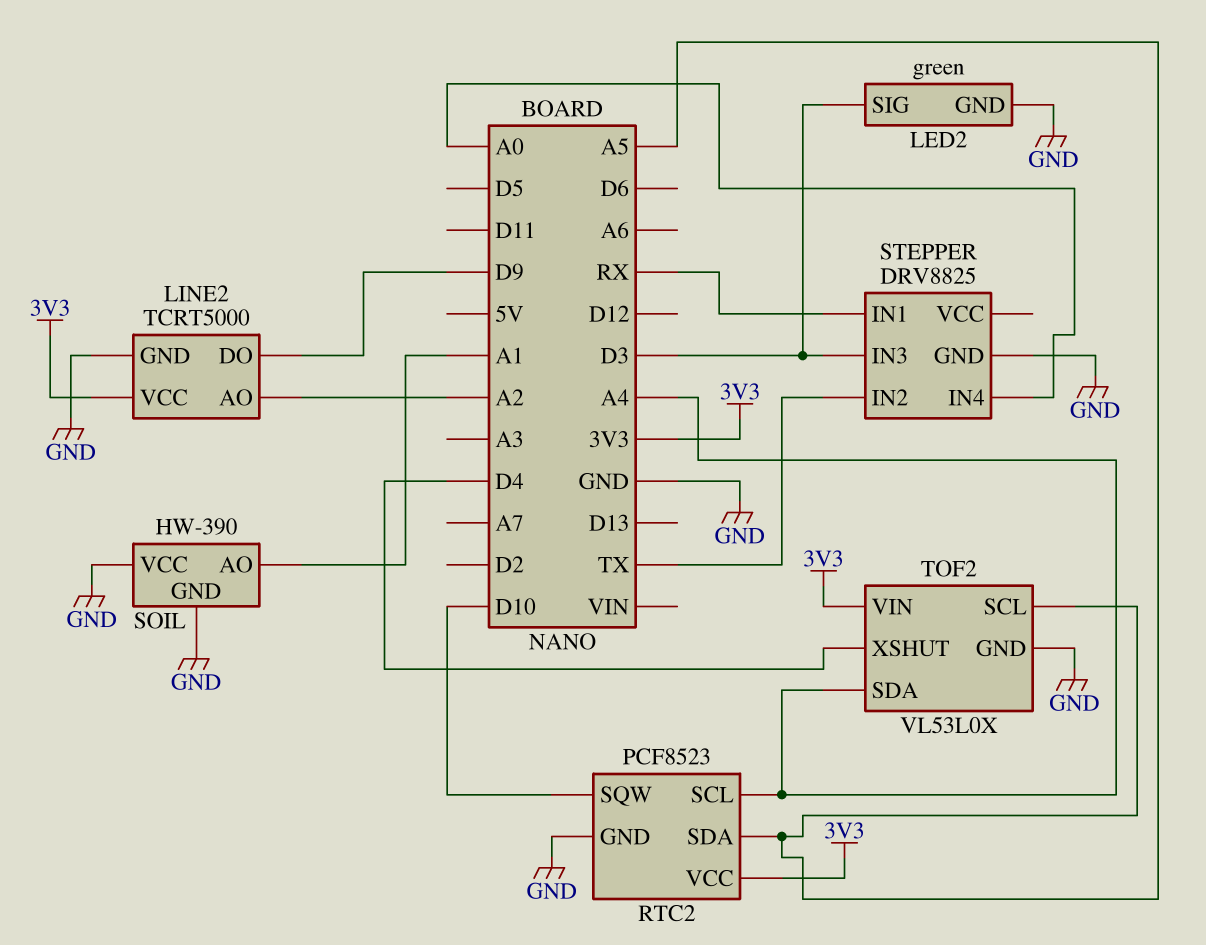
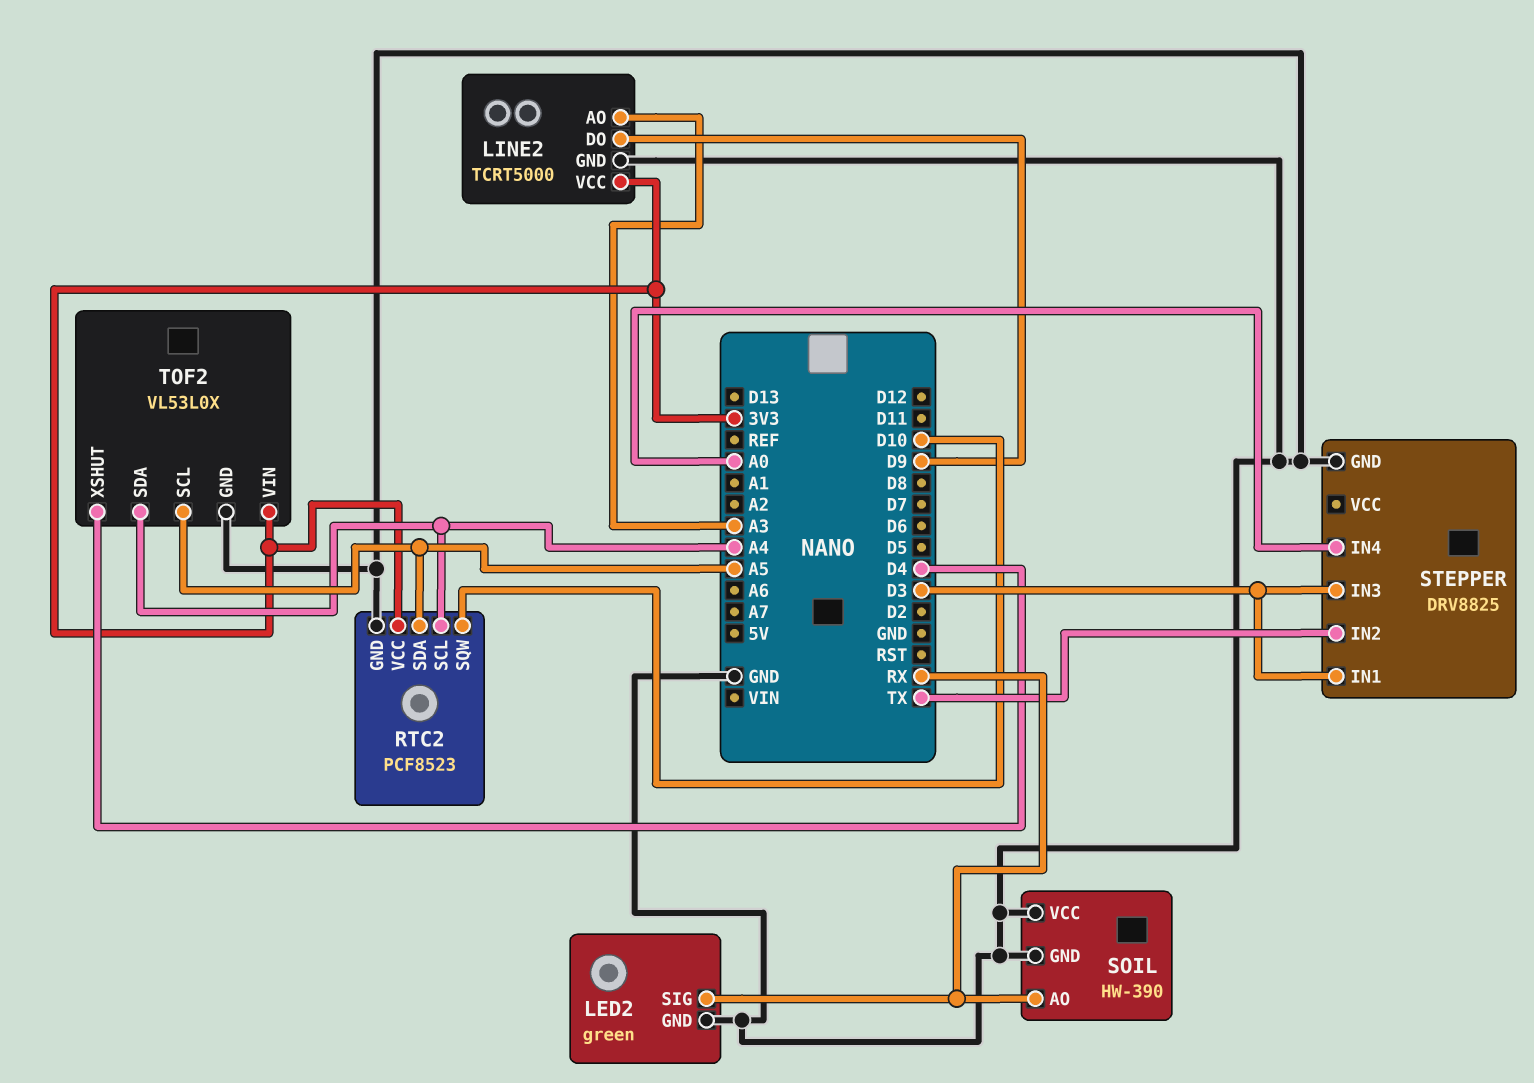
LED2 pin SIG: D3 -> RX
LINE2 pin AO: A2 -> A3
SOIL pin AO: A1 -> RX
STEPPER pin IN1: RX -> D3

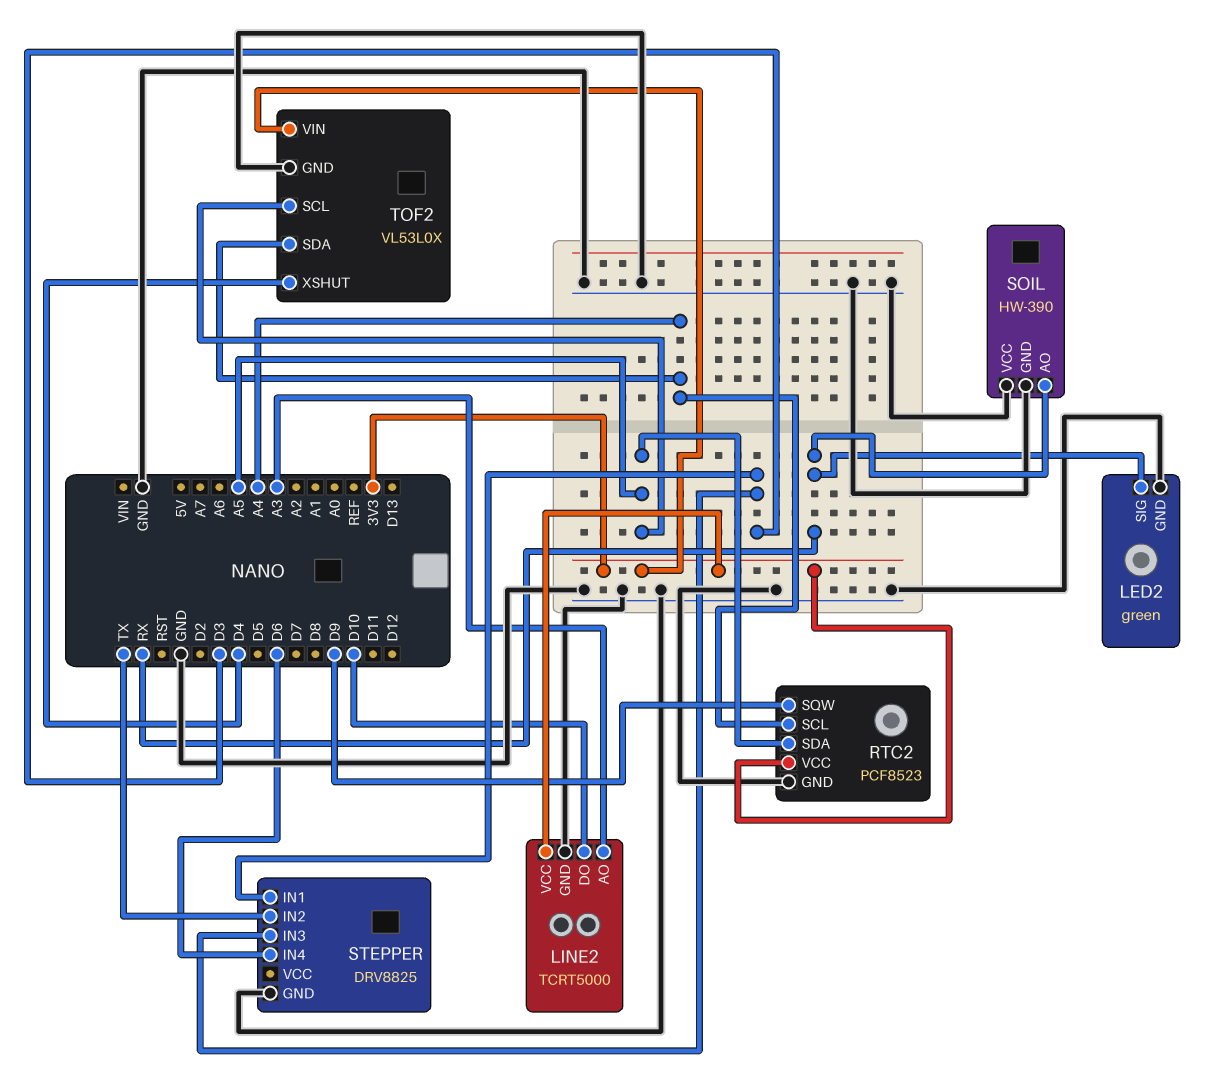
LINE2 pin DO: D9 -> D10
RTC2 pin SQW: D10 -> D9
STEPPER pin IN4: A0 -> D6

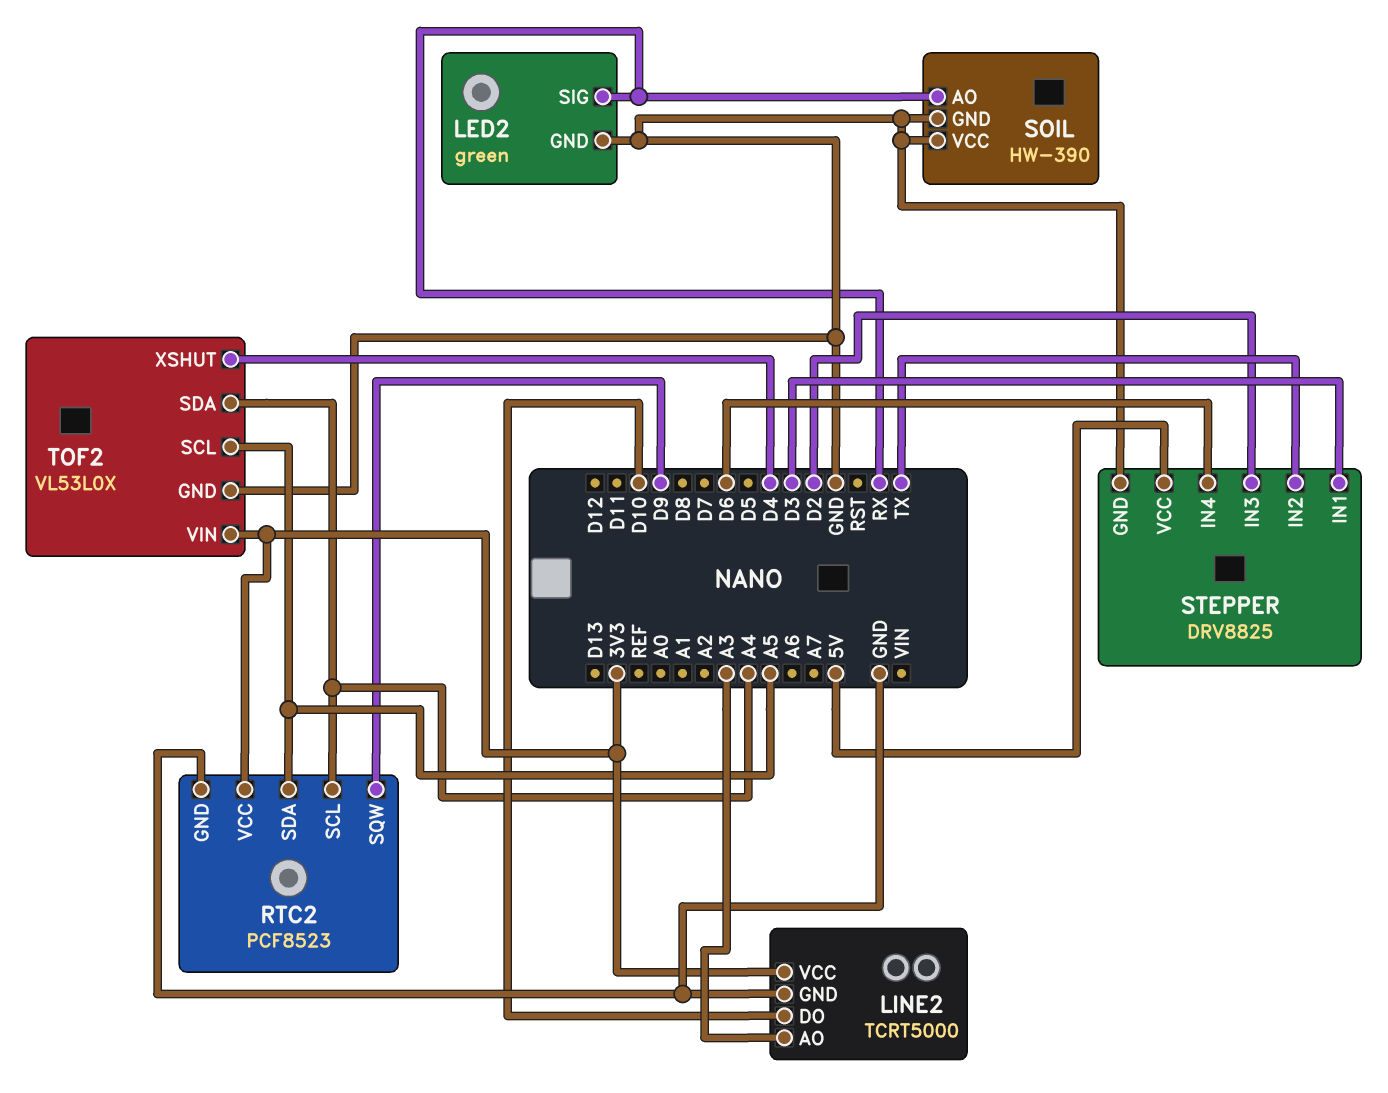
STEPPER pin IN3: D3 -> D2
STEPPER pin VCC: none -> 5V

